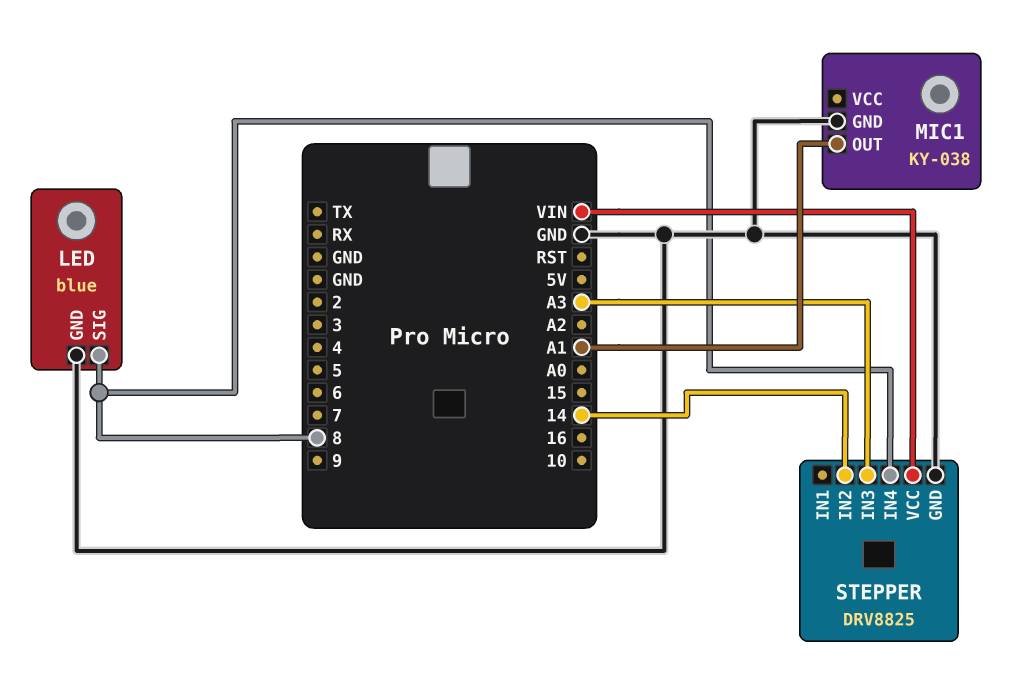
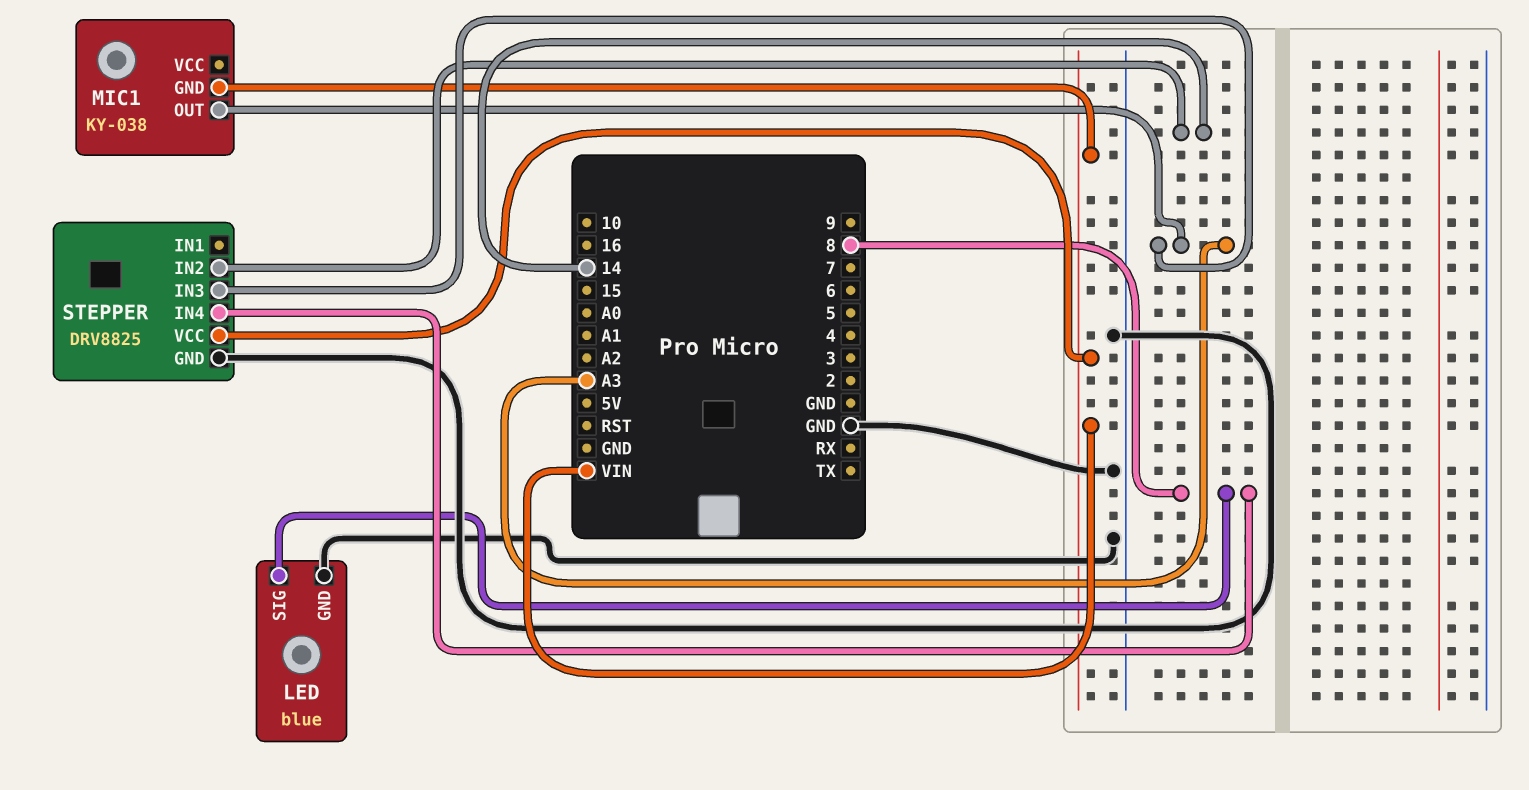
MIC1 pin GND: GND -> VIN
MIC1 pin OUT: A1 -> A3

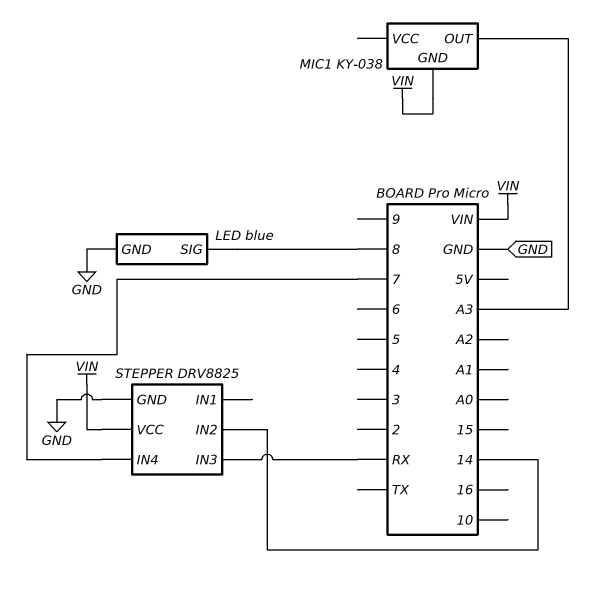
STEPPER pin IN3: A3 -> RX
STEPPER pin IN4: 8 -> 7

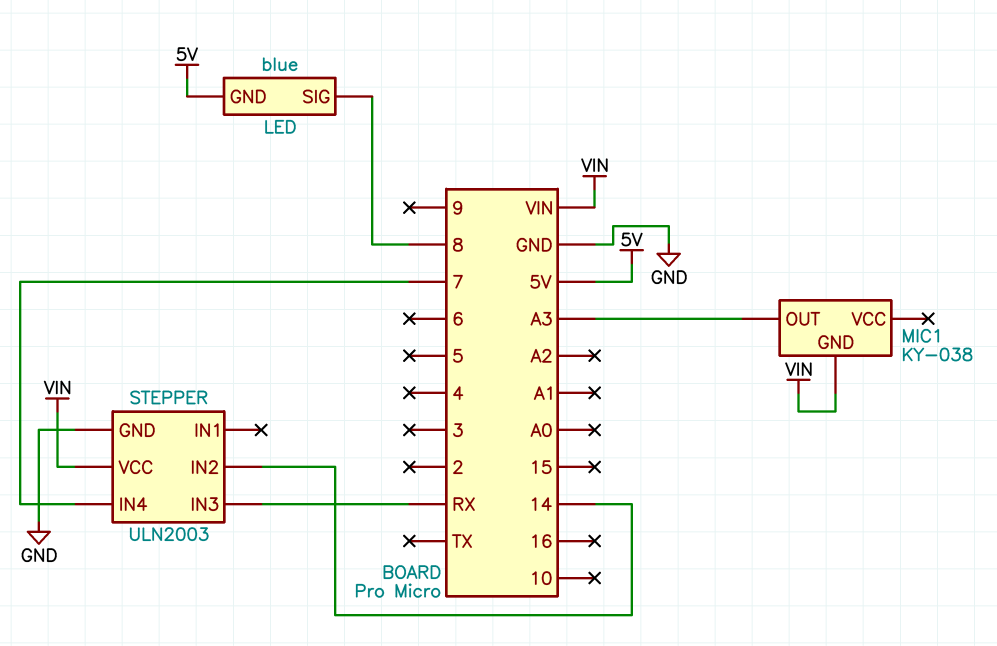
LED pin GND: GND -> 5V
STEPPER: DRV8825 -> ULN2003

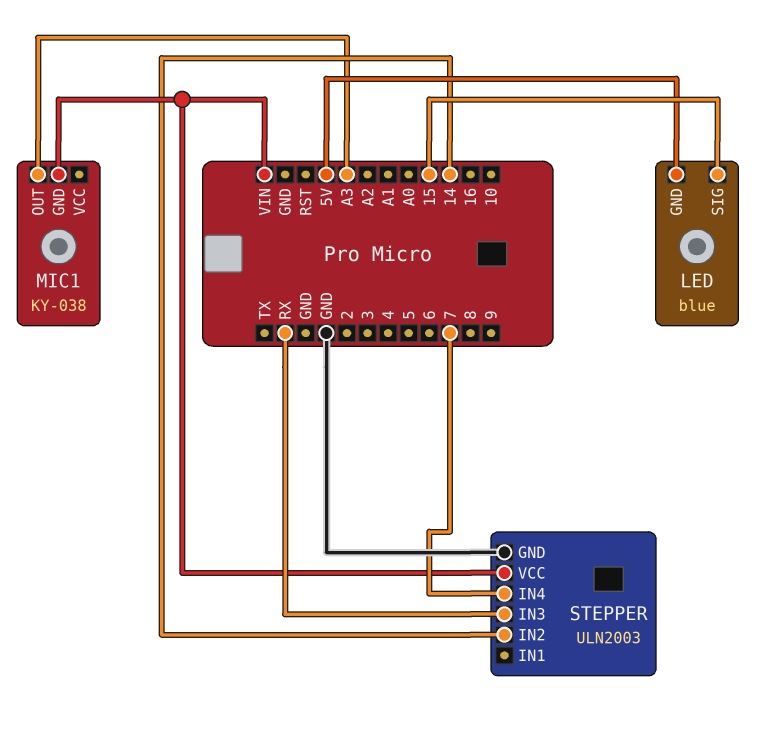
LED pin SIG: 8 -> 15

